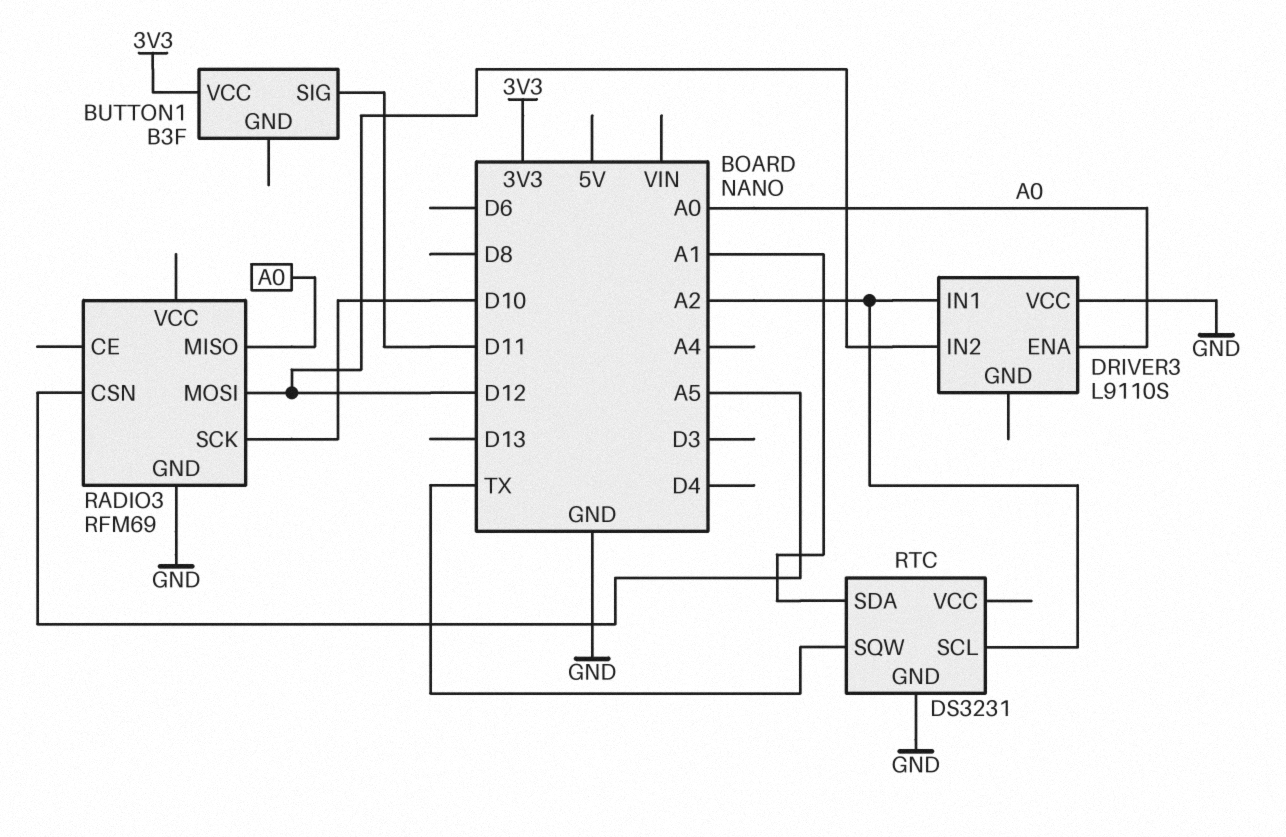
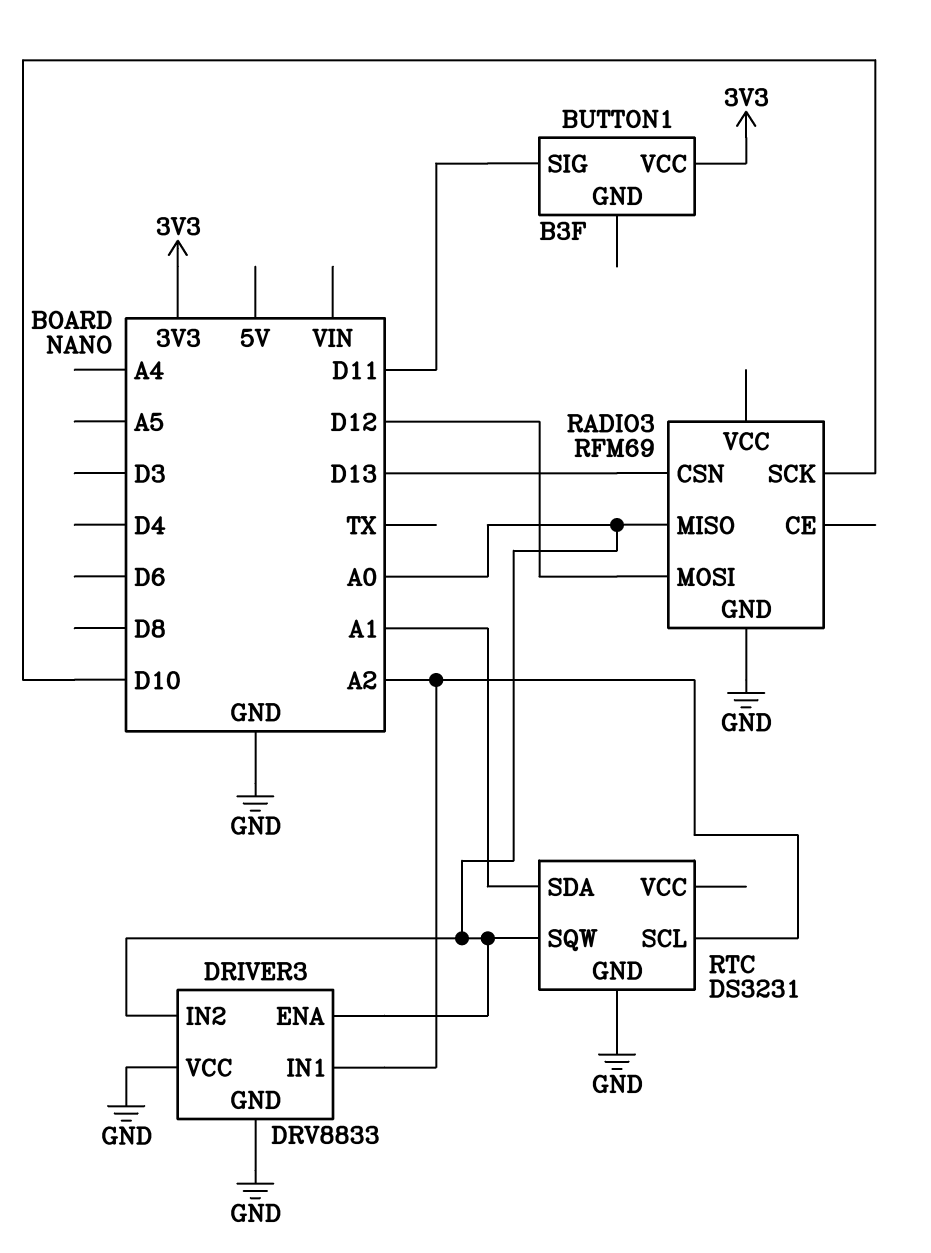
DRIVER3: L9110S -> DRV8833
DRIVER3 pin GND: none -> GND
DRIVER3 pin IN2: D12 -> A0
RADIO3 pin CSN: A5 -> D13
RTC pin SQW: TX -> A0

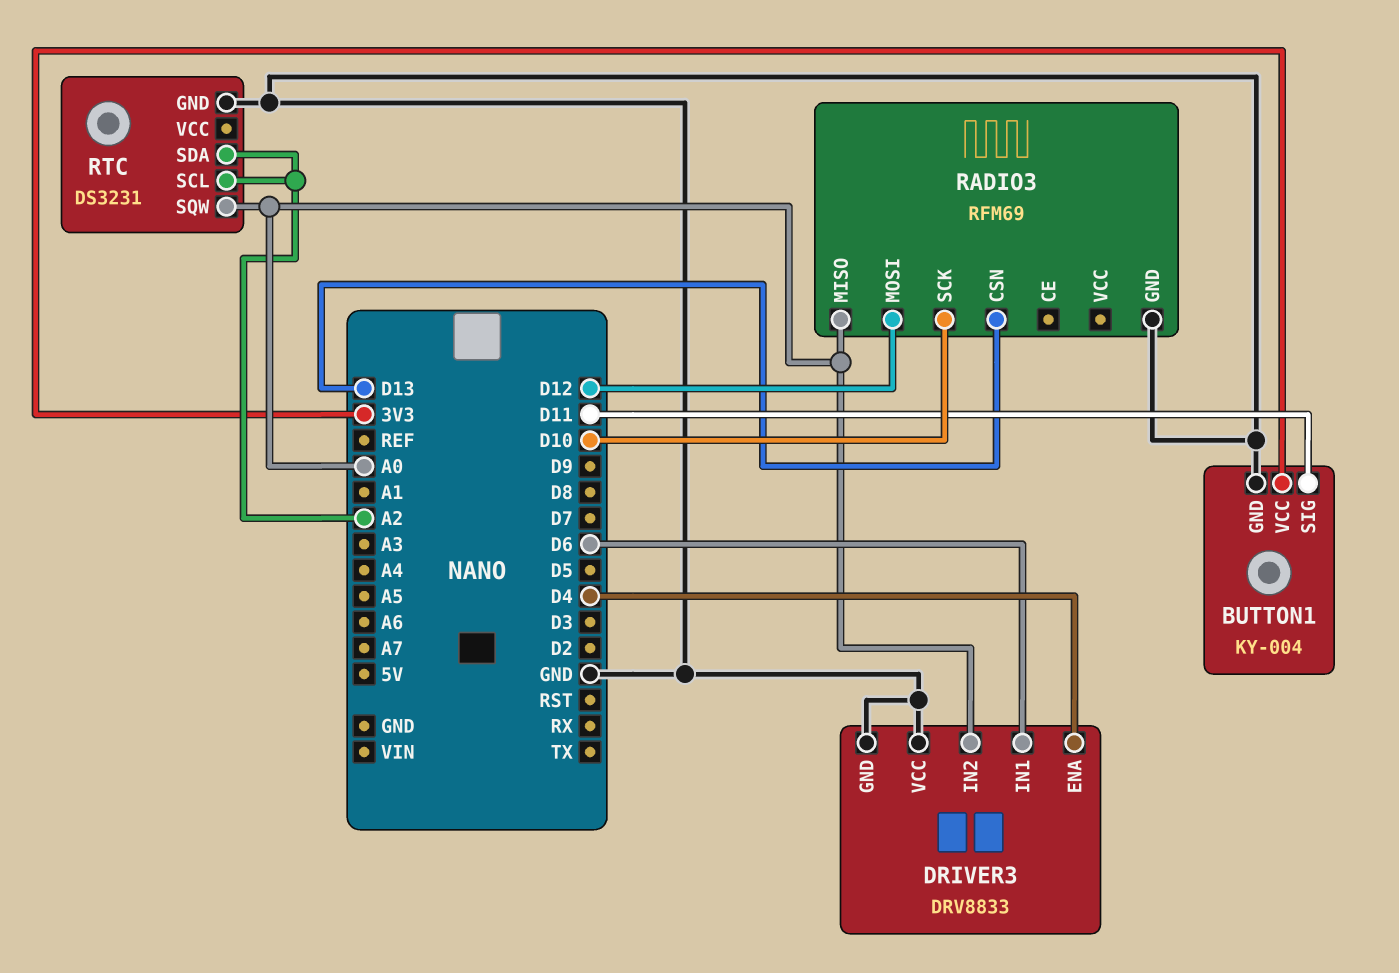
BUTTON1: B3F -> KY-004
BUTTON1 pin GND: none -> GND
DRIVER3 pin ENA: A0 -> D4
DRIVER3 pin IN1: A2 -> D6
RTC pin SDA: A1 -> A2

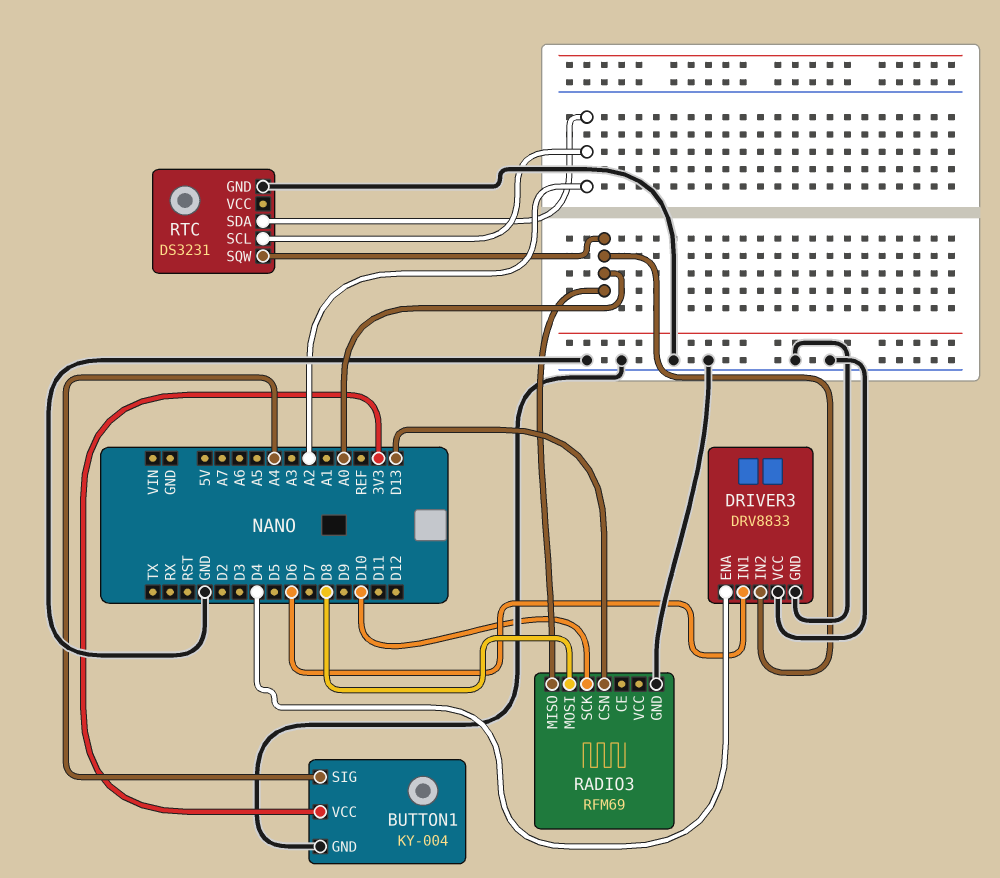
BUTTON1 pin SIG: D11 -> A4
RADIO3 pin MOSI: D12 -> D8

